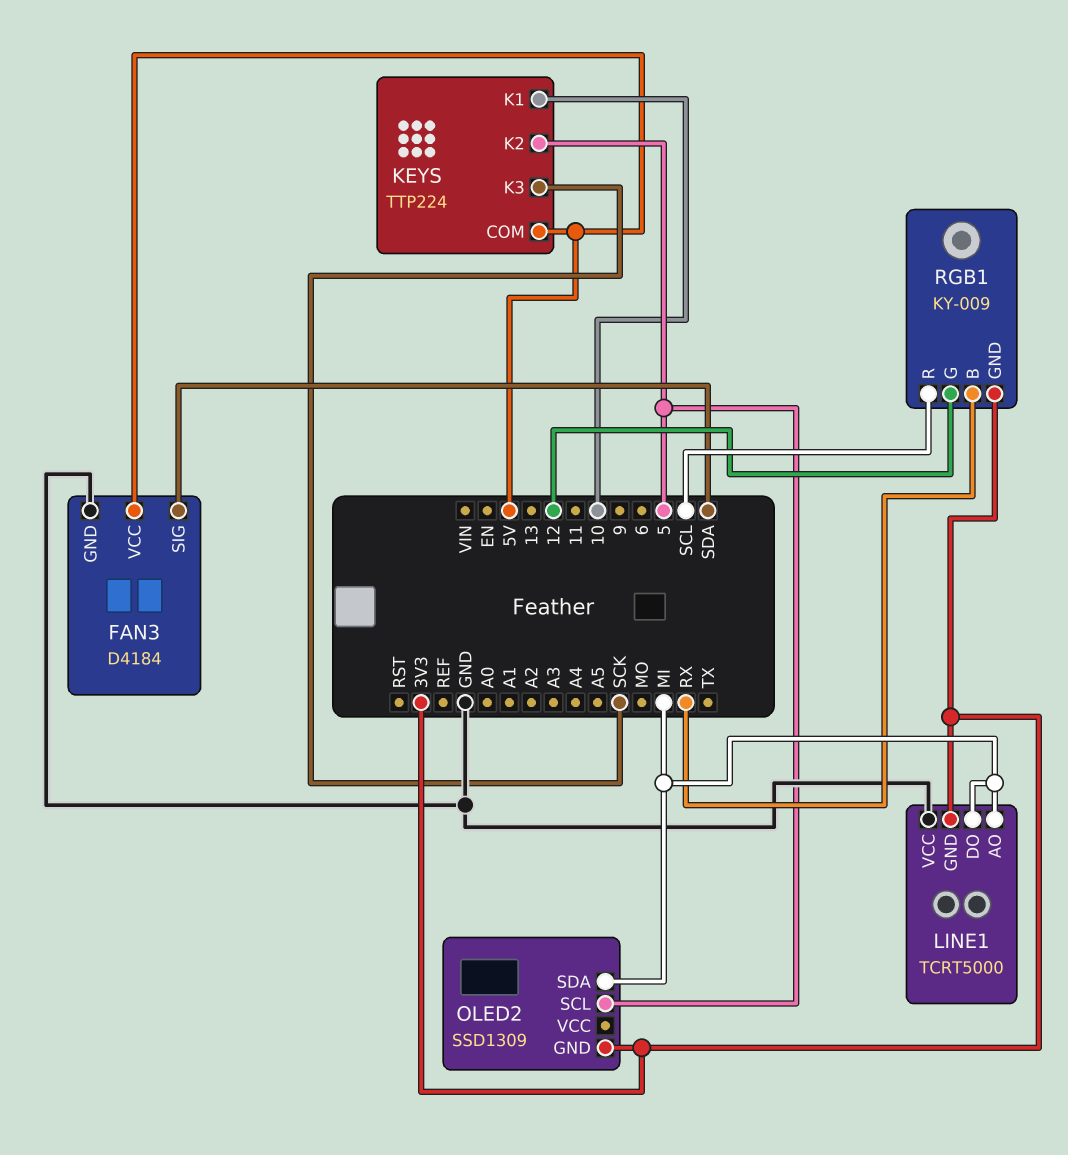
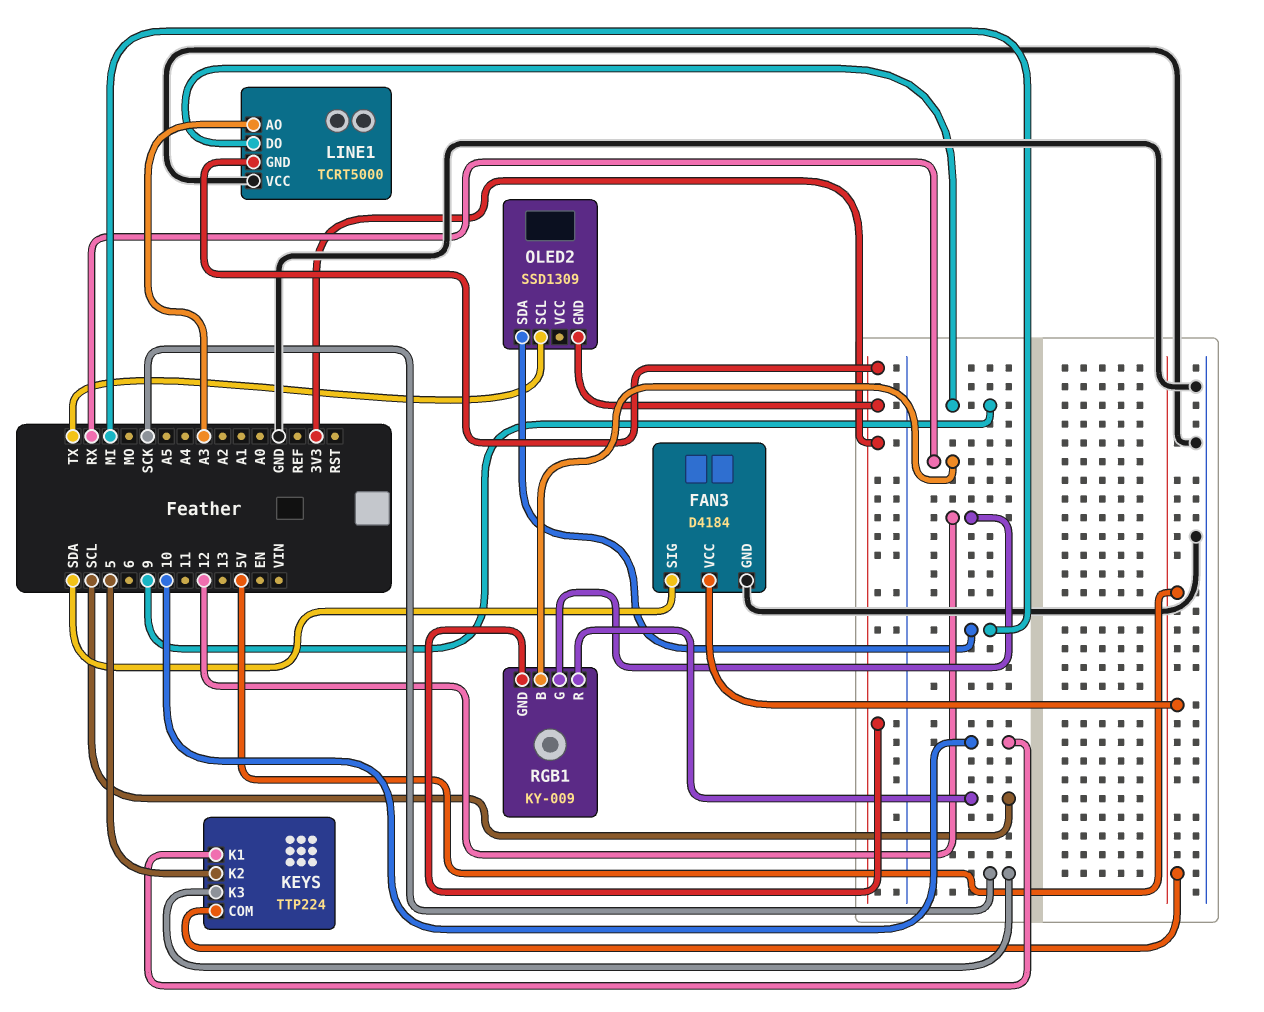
LINE1 pin AO: MI -> A3
LINE1 pin DO: MI -> 9
OLED2 pin SCL: 5 -> TX

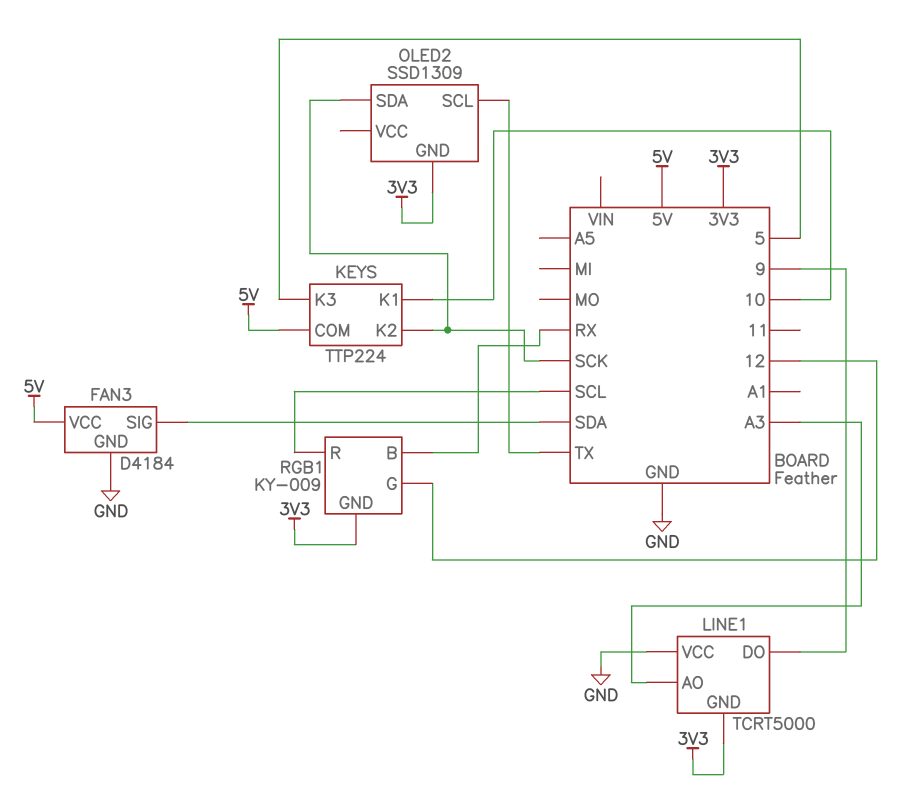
KEYS pin K2: 5 -> SCK
KEYS pin K3: SCK -> 5
OLED2 pin SDA: MI -> SCK

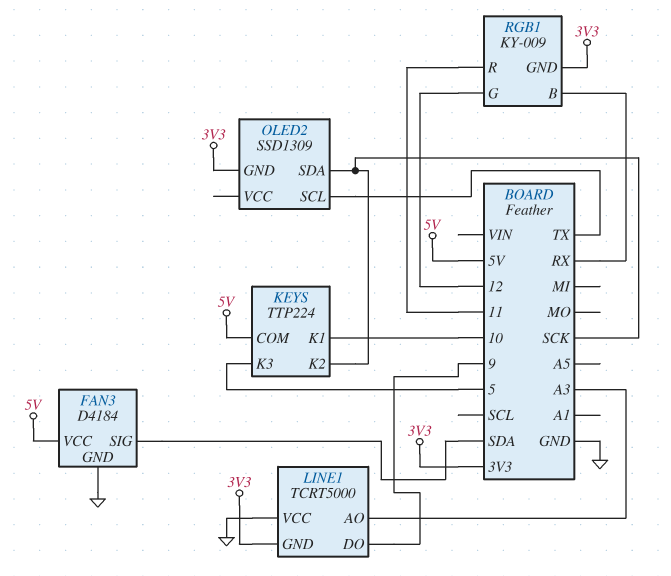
RGB1 pin R: SCL -> 11

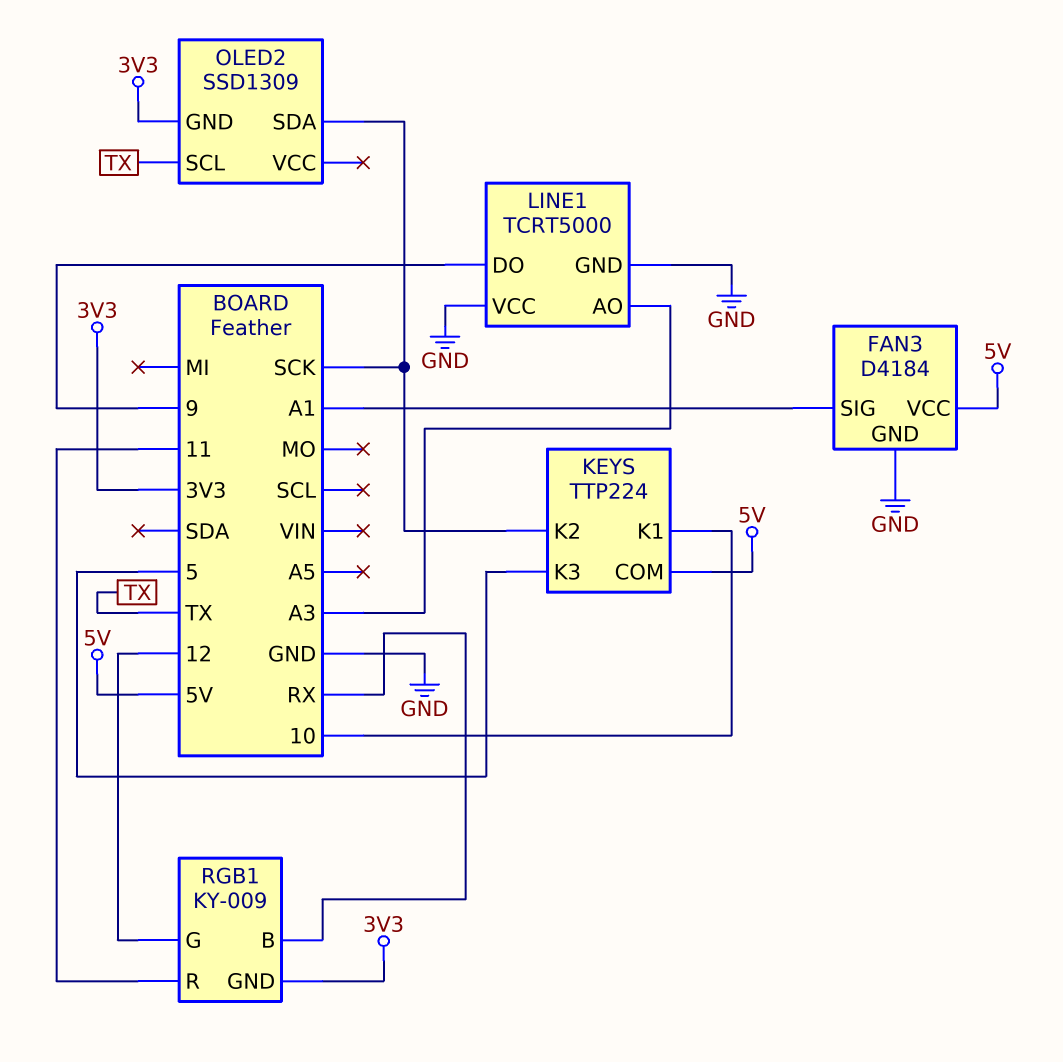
FAN3 pin SIG: SDA -> A1
LINE1 pin GND: 3V3 -> GND

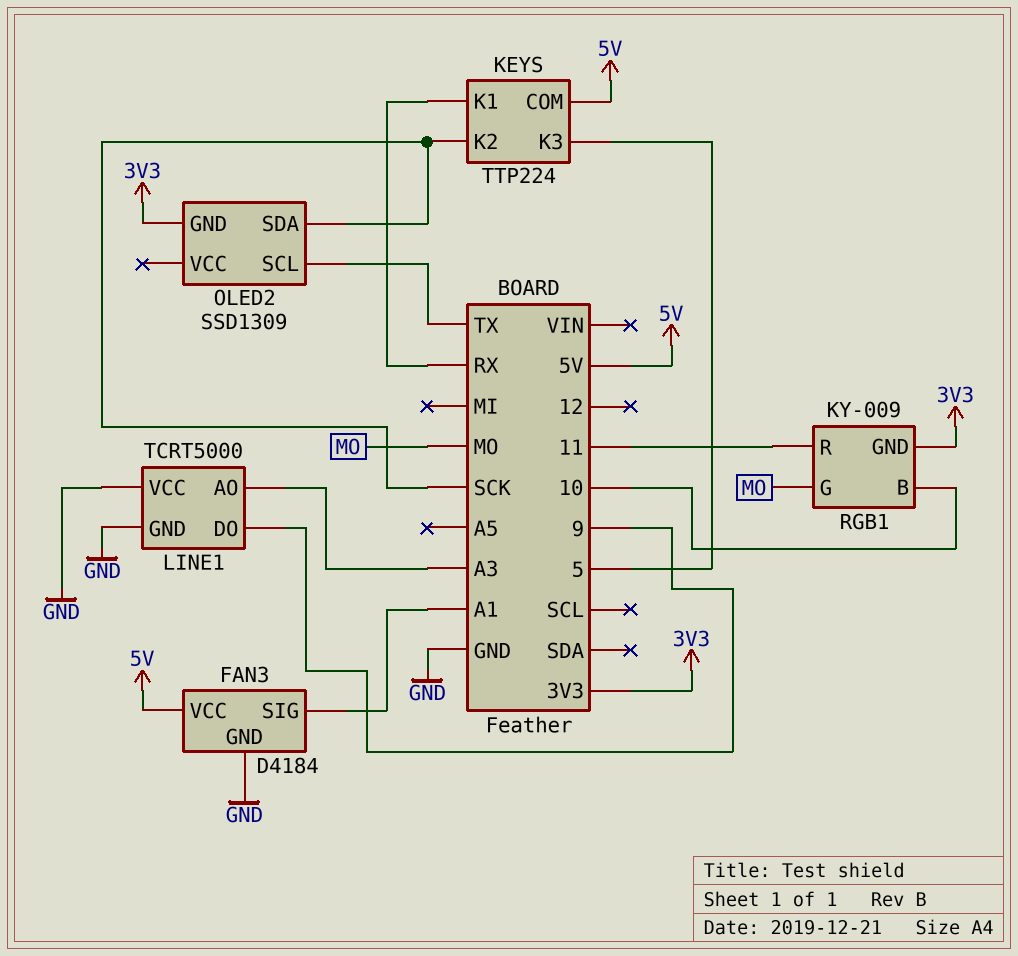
KEYS pin K1: 10 -> RX
RGB1 pin B: RX -> 10
RGB1 pin G: 12 -> MO

